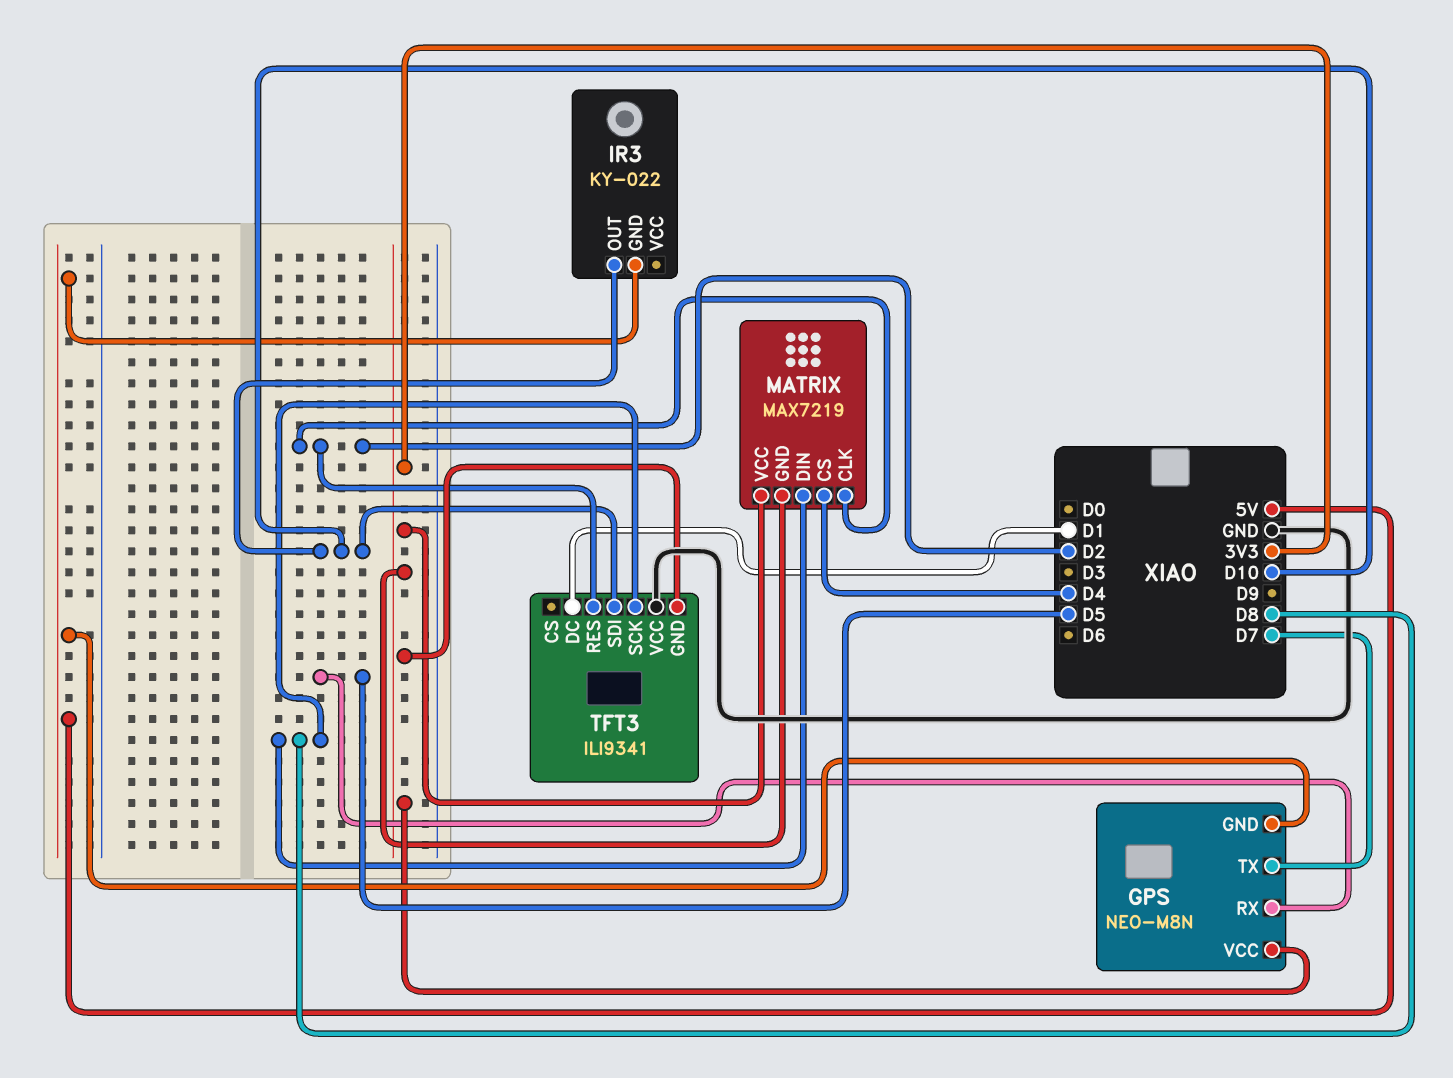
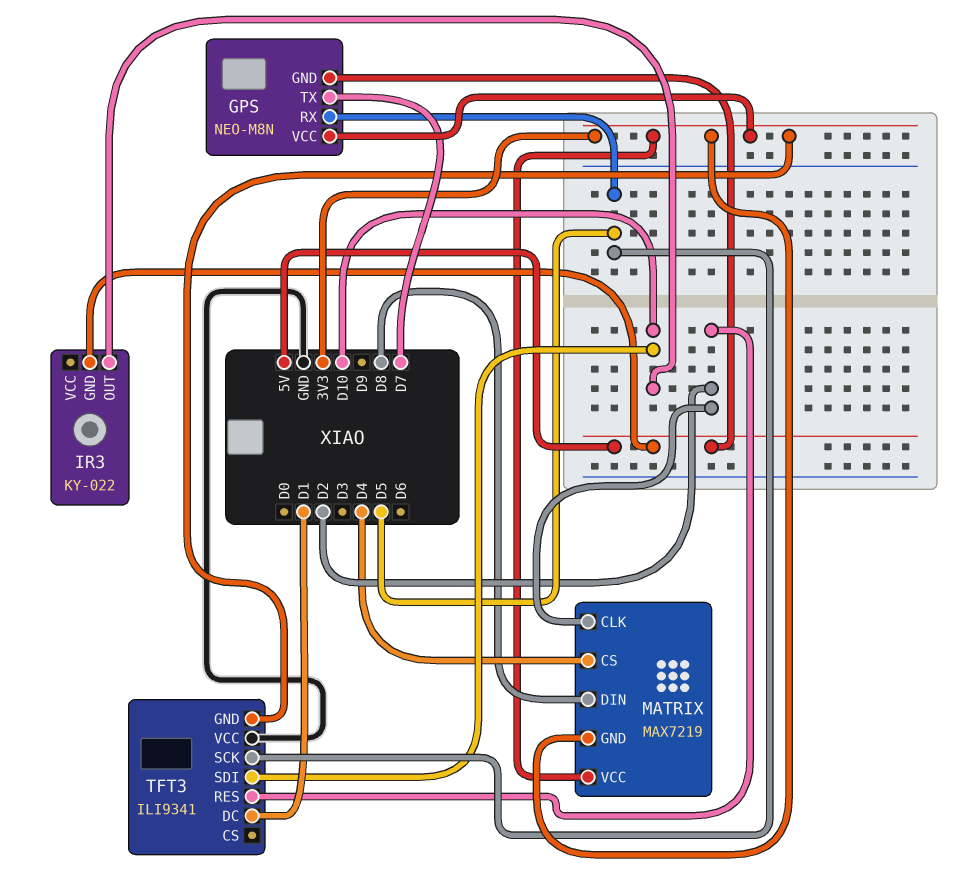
TFT3 pin SCK: D8 -> D5

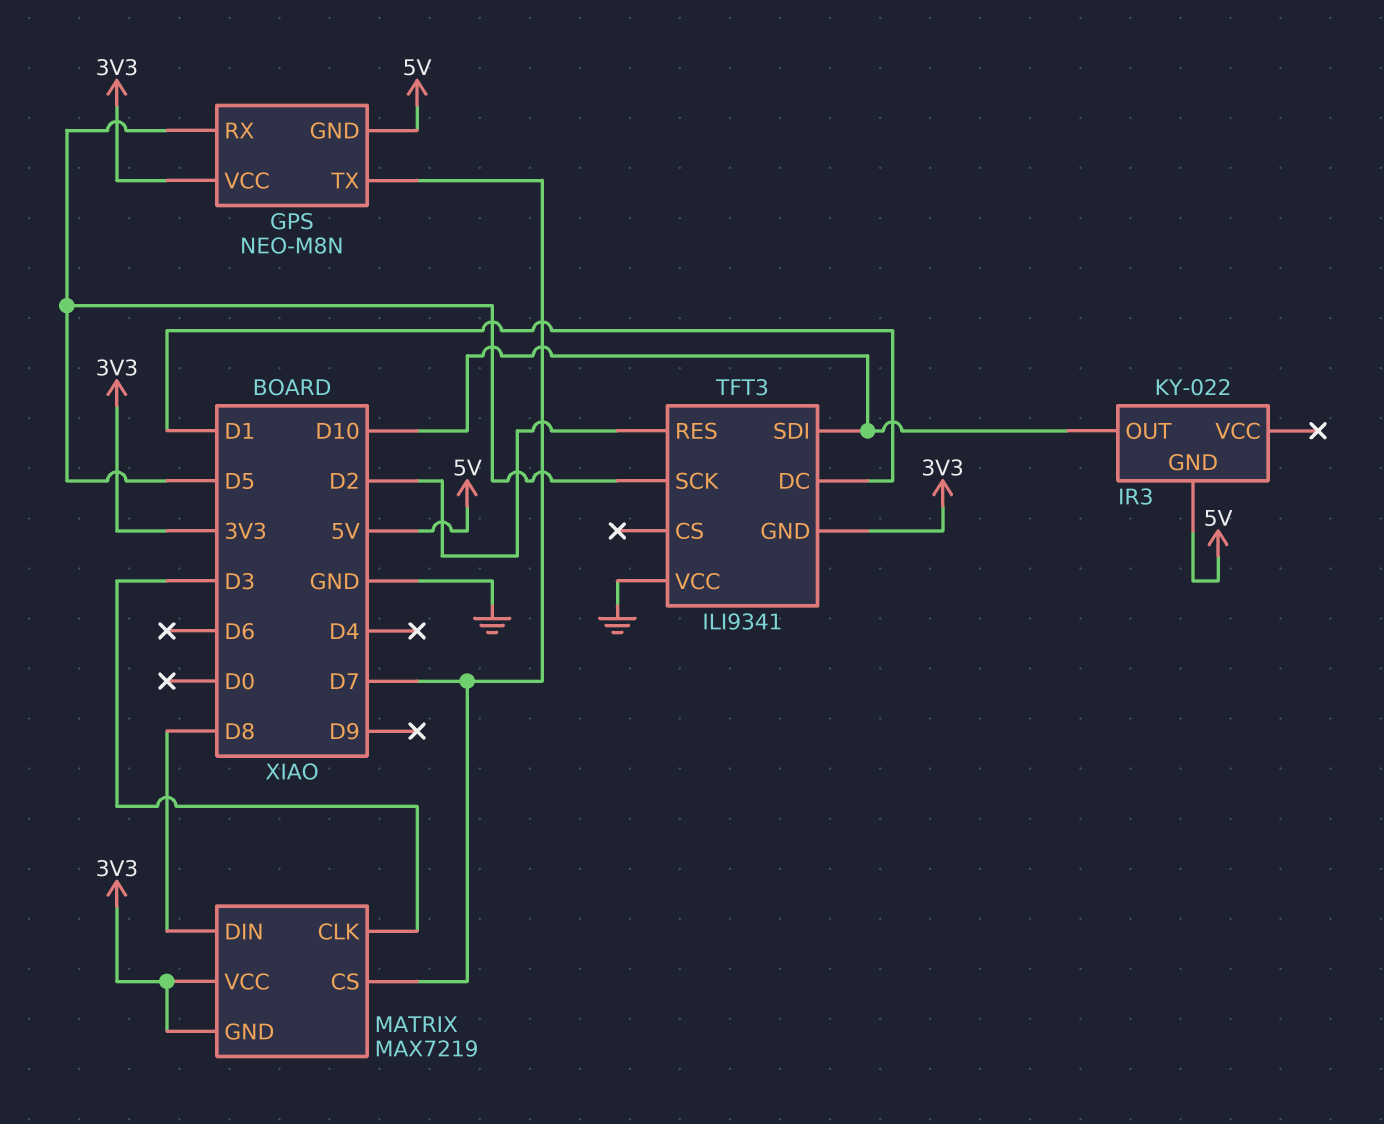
MATRIX pin CLK: D2 -> D3
MATRIX pin CS: D4 -> D7

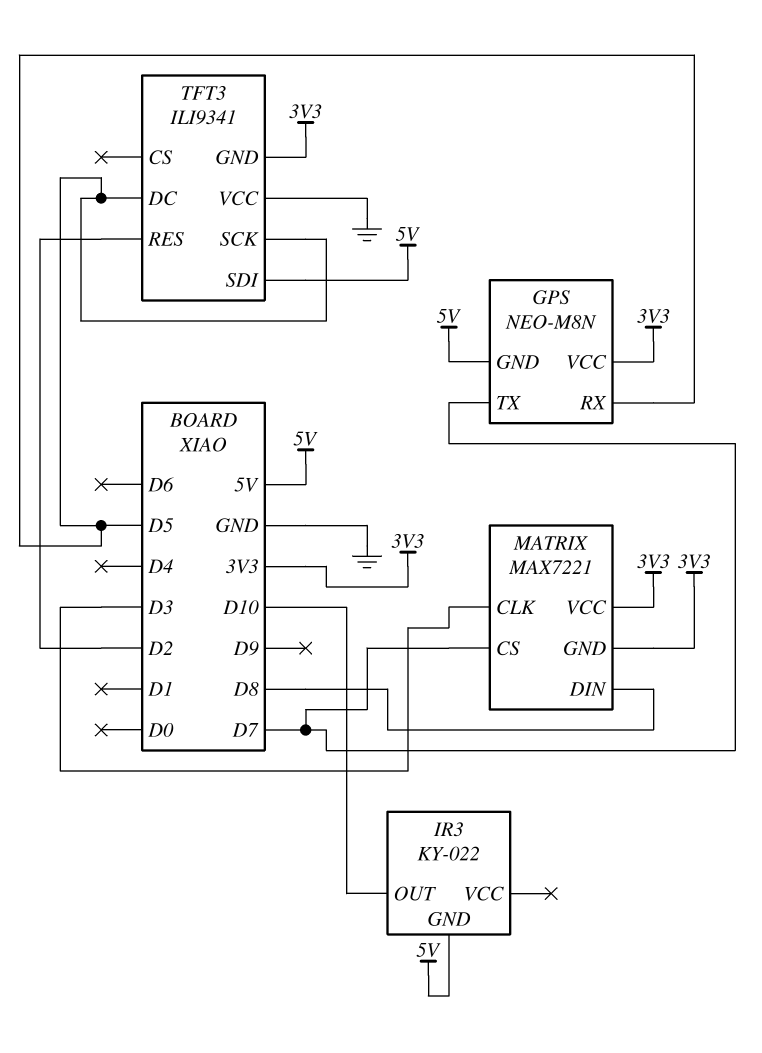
MATRIX: MAX7219 -> MAX7221
TFT3 pin DC: D1 -> D5
TFT3 pin SDI: D10 -> 5V

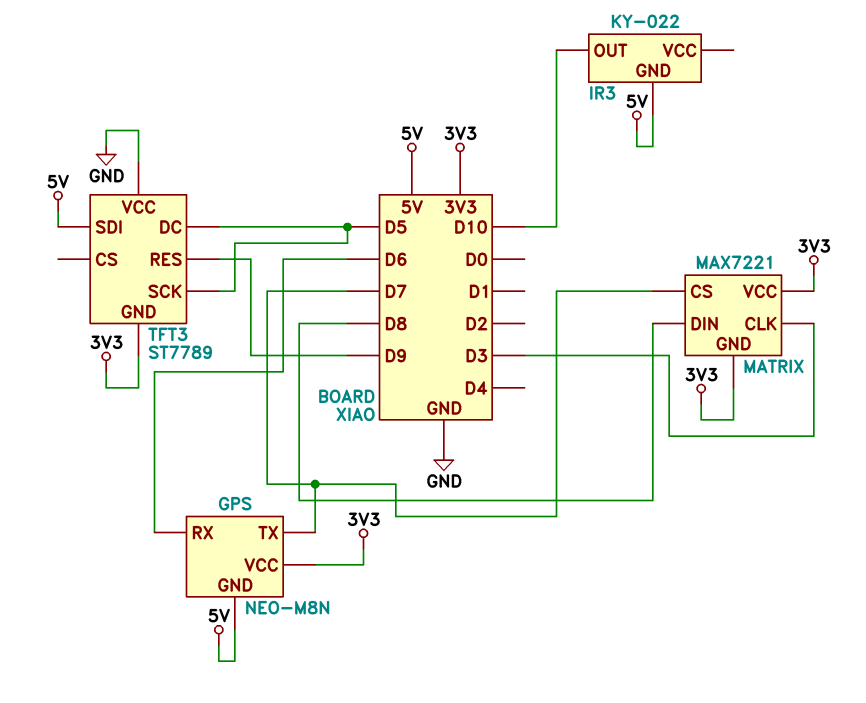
GPS pin RX: D5 -> D6
TFT3: ILI9341 -> ST7789
TFT3 pin RES: D2 -> D9

